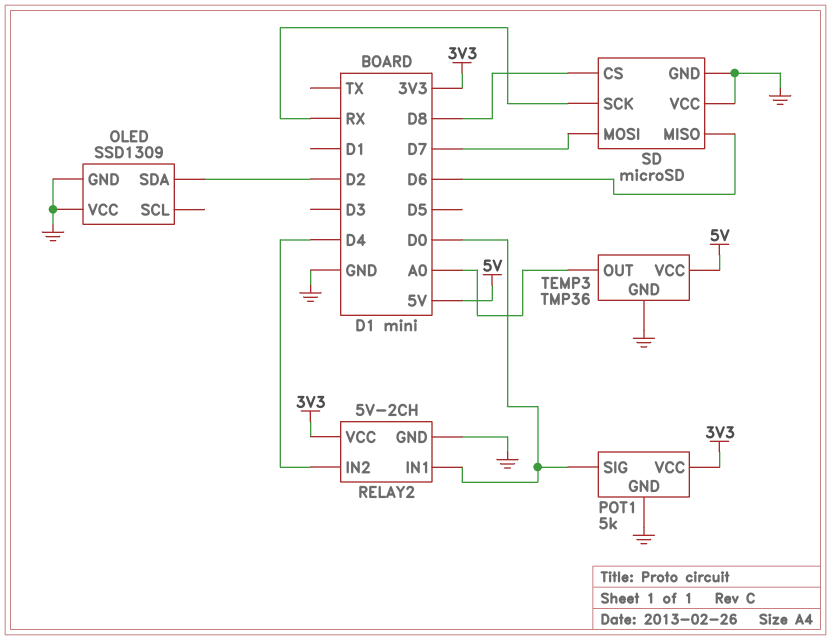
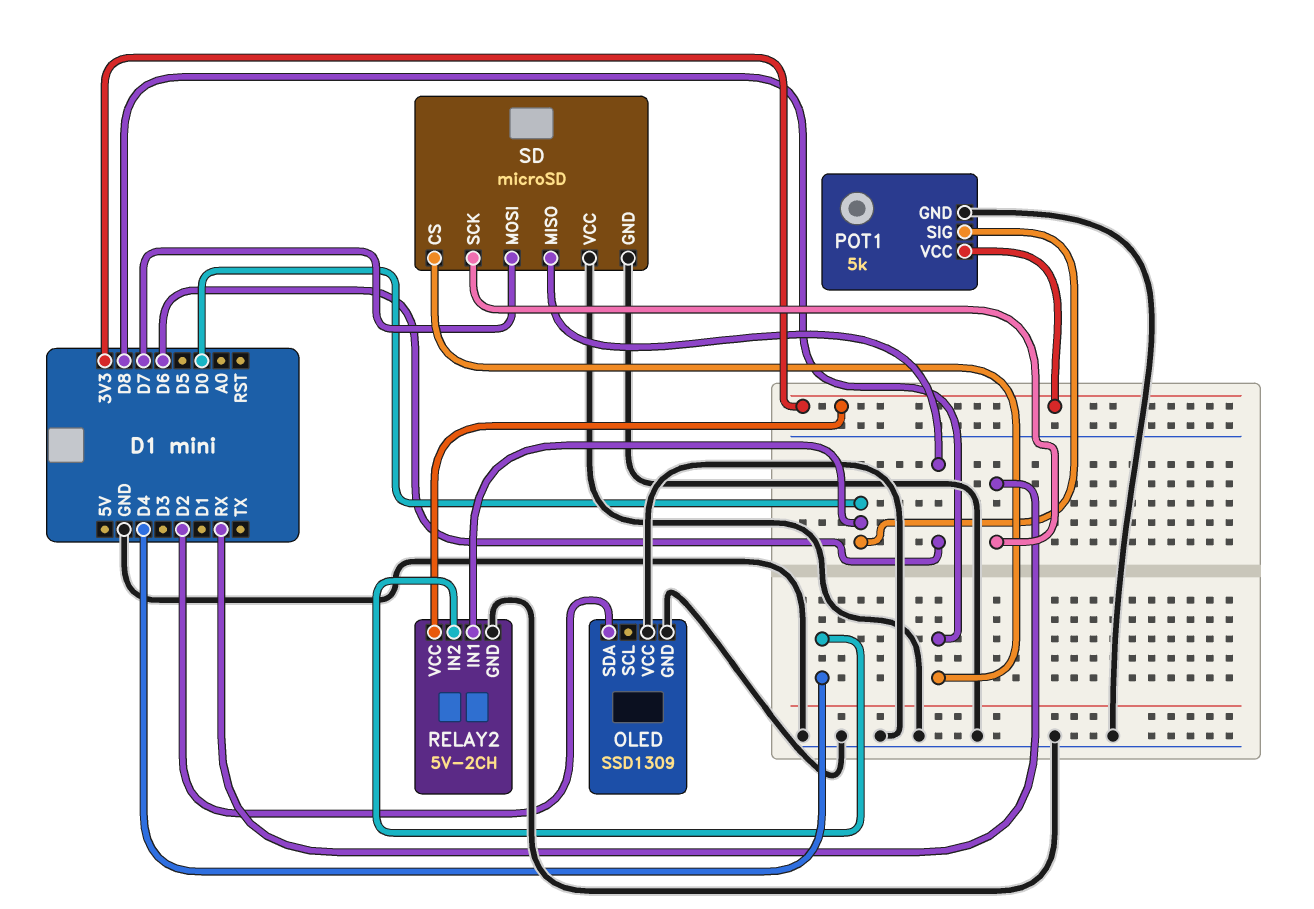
TEMP3: TMP36 -> none
TEMP3 pin GND: GND -> none
TEMP3 pin OUT: A0 -> none
TEMP3 pin VCC: 5V -> none

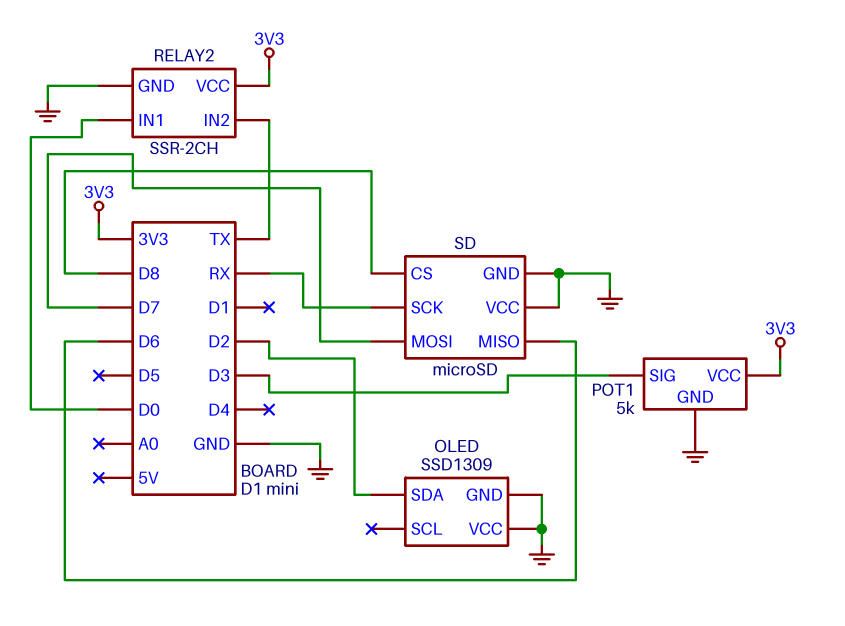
POT1 pin SIG: D0 -> D3
RELAY2: 5V-2CH -> SSR-2CH
RELAY2 pin IN2: D4 -> TX

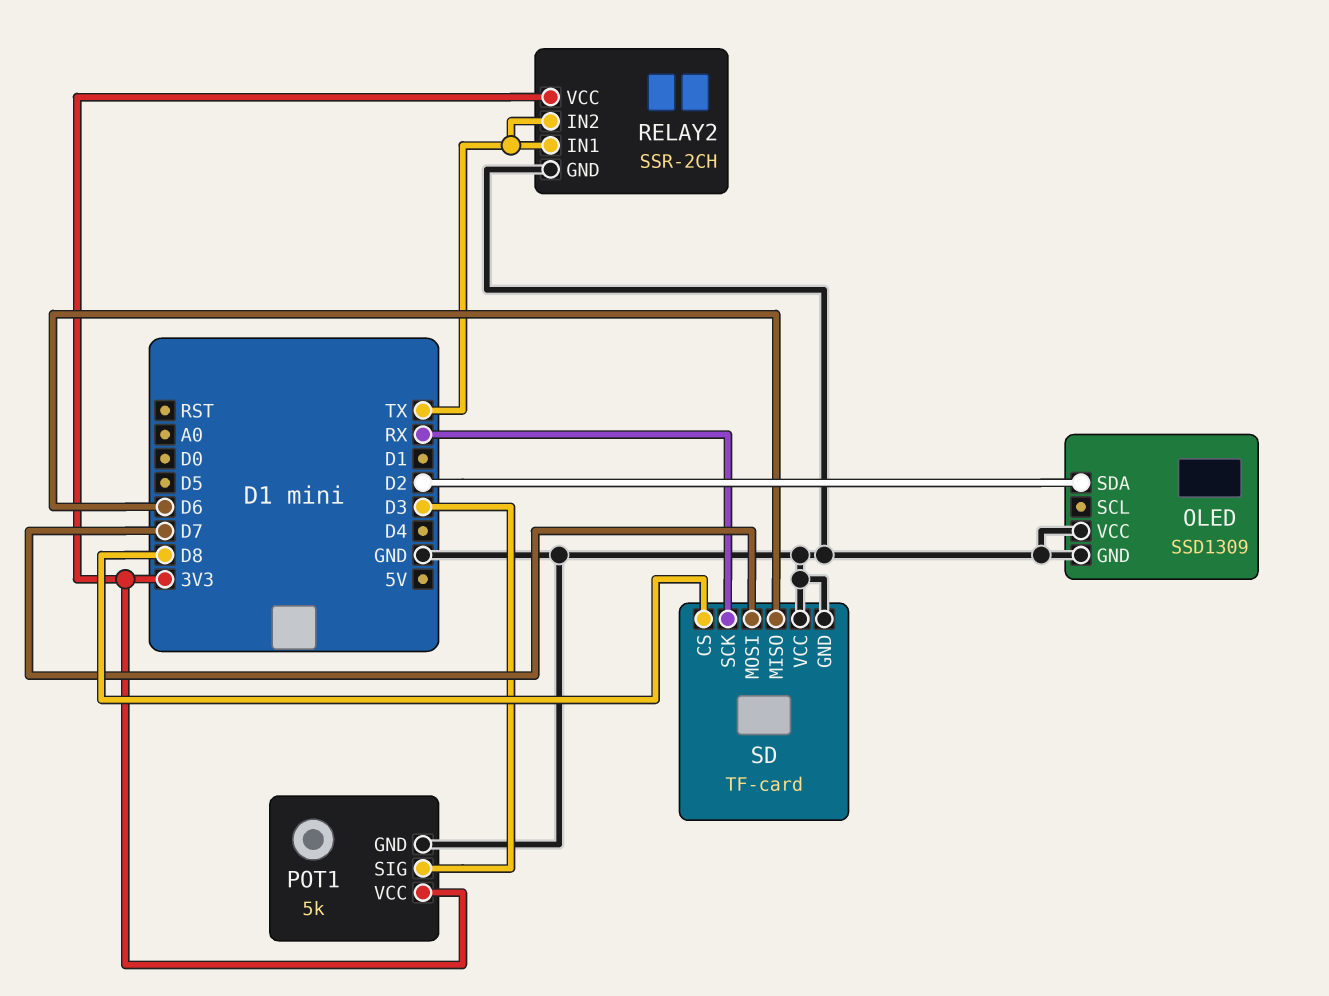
RELAY2 pin IN1: D0 -> TX
SD: microSD -> TF-card

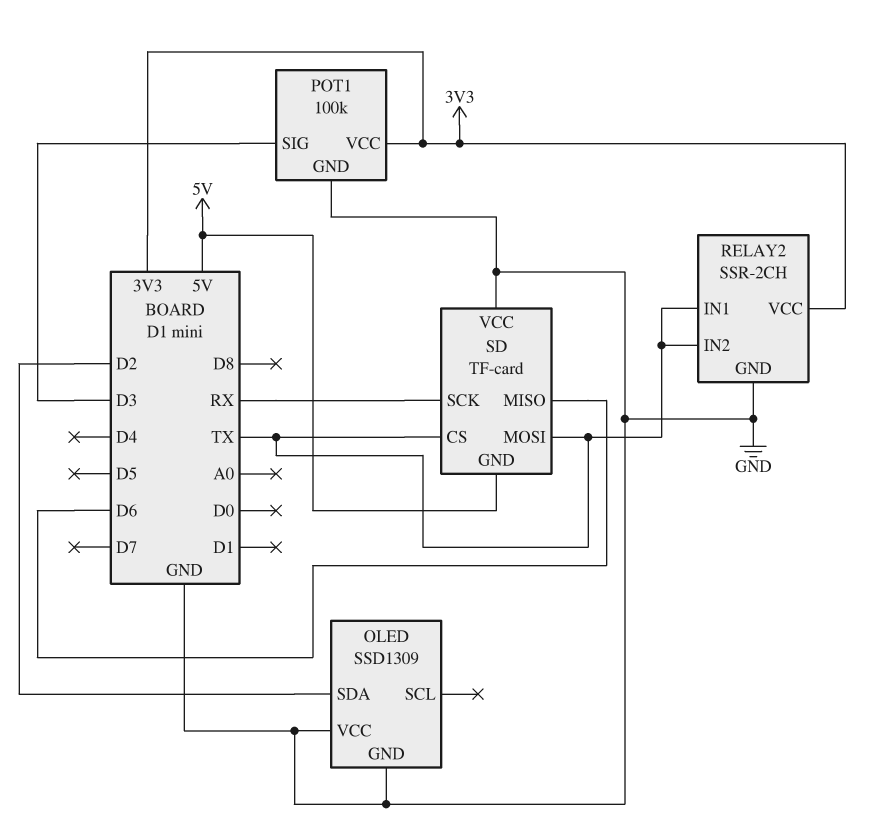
POT1: 5k -> 100k
SD pin CS: D8 -> TX
SD pin GND: GND -> 5V
SD pin MOSI: D7 -> TX

